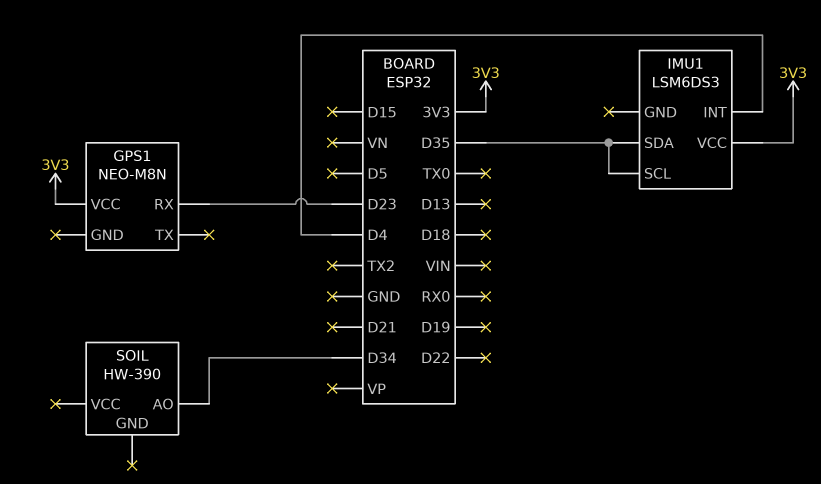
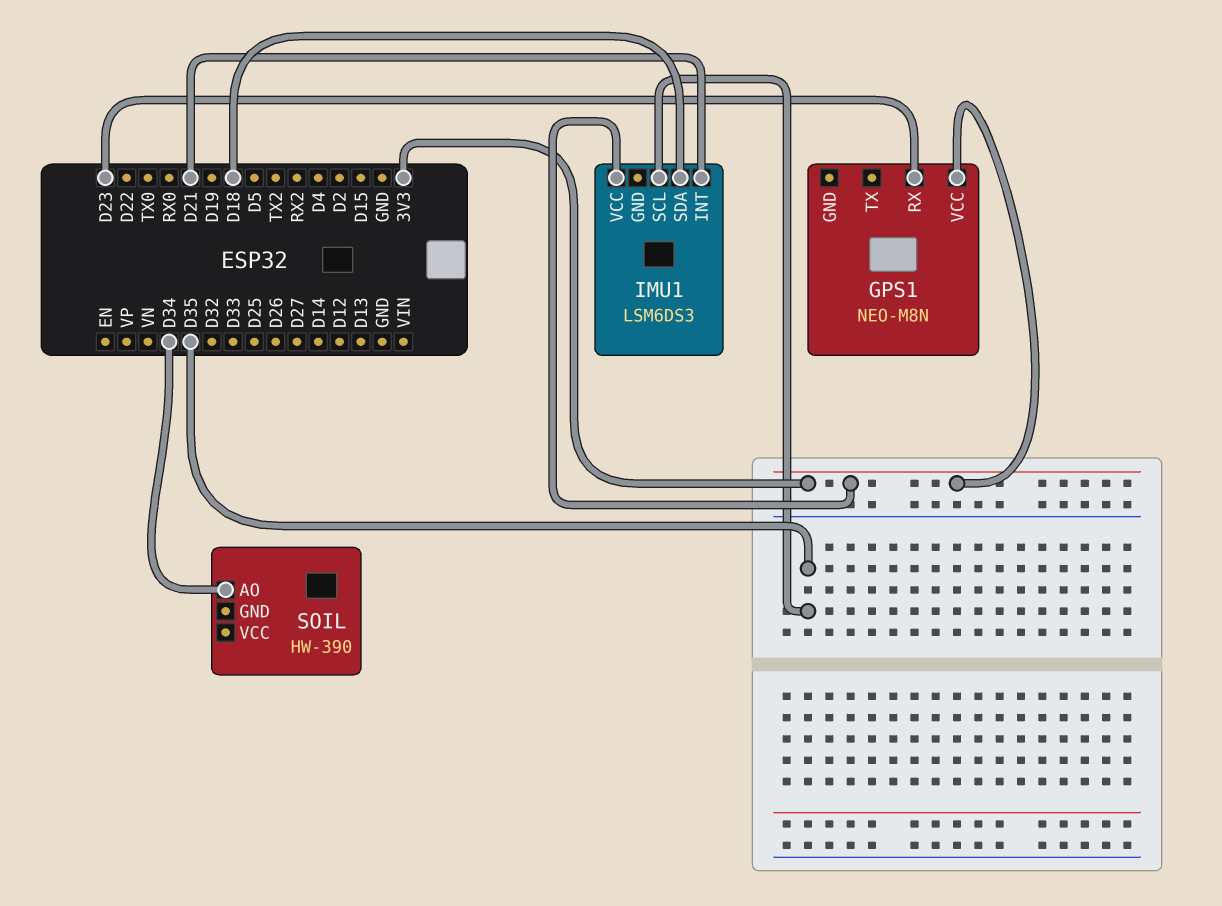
IMU1 pin INT: D4 -> D21
IMU1 pin SDA: D35 -> D18

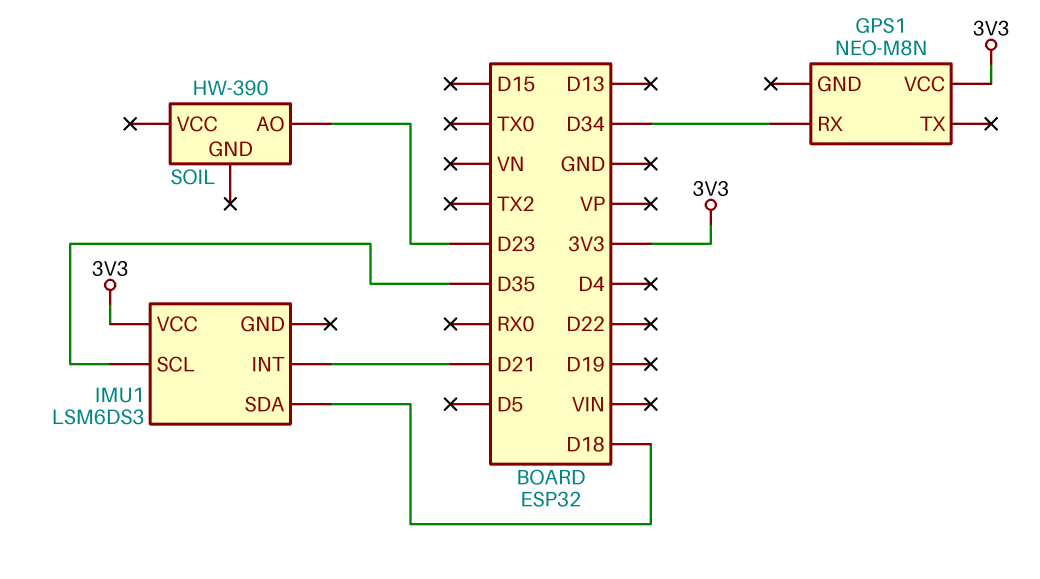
GPS1 pin RX: D23 -> D34
SOIL pin AO: D34 -> D23

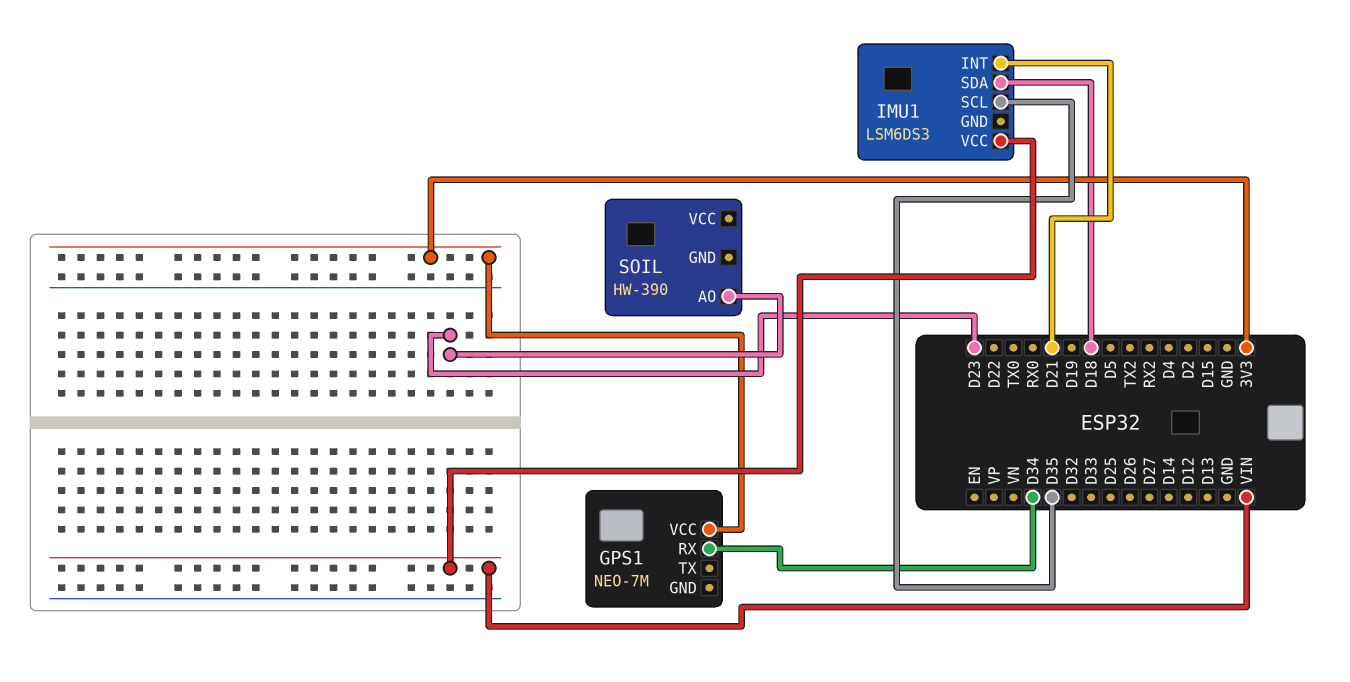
GPS1: NEO-M8N -> NEO-7M
IMU1 pin VCC: 3V3 -> VIN

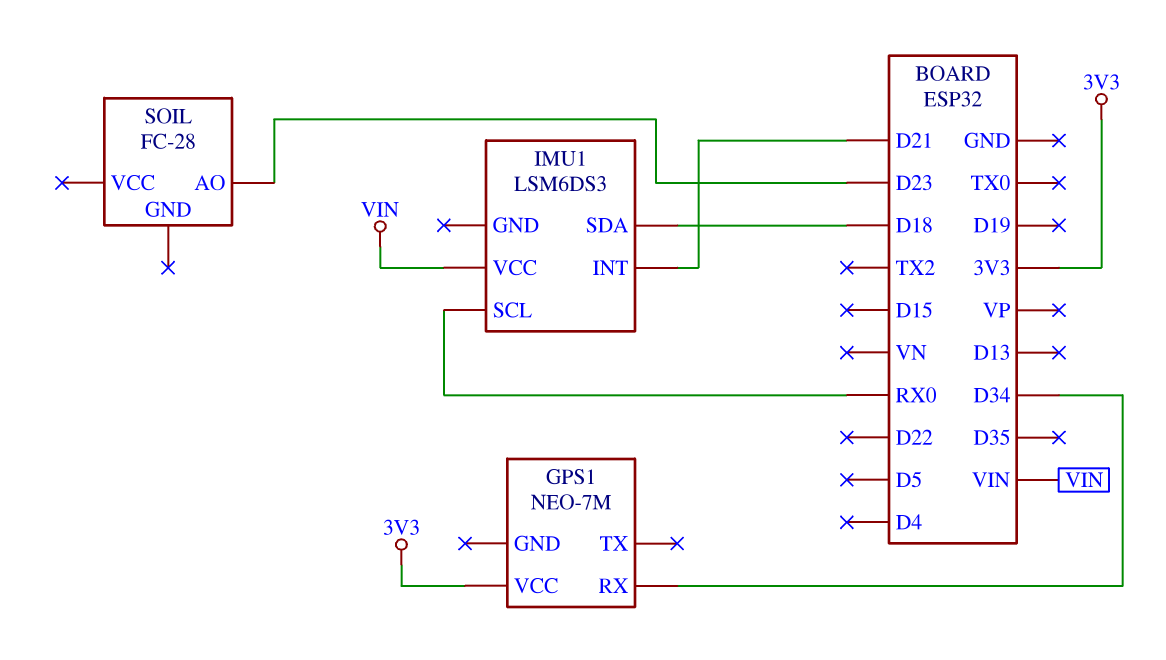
IMU1 pin SCL: D35 -> RX0
SOIL: HW-390 -> FC-28

